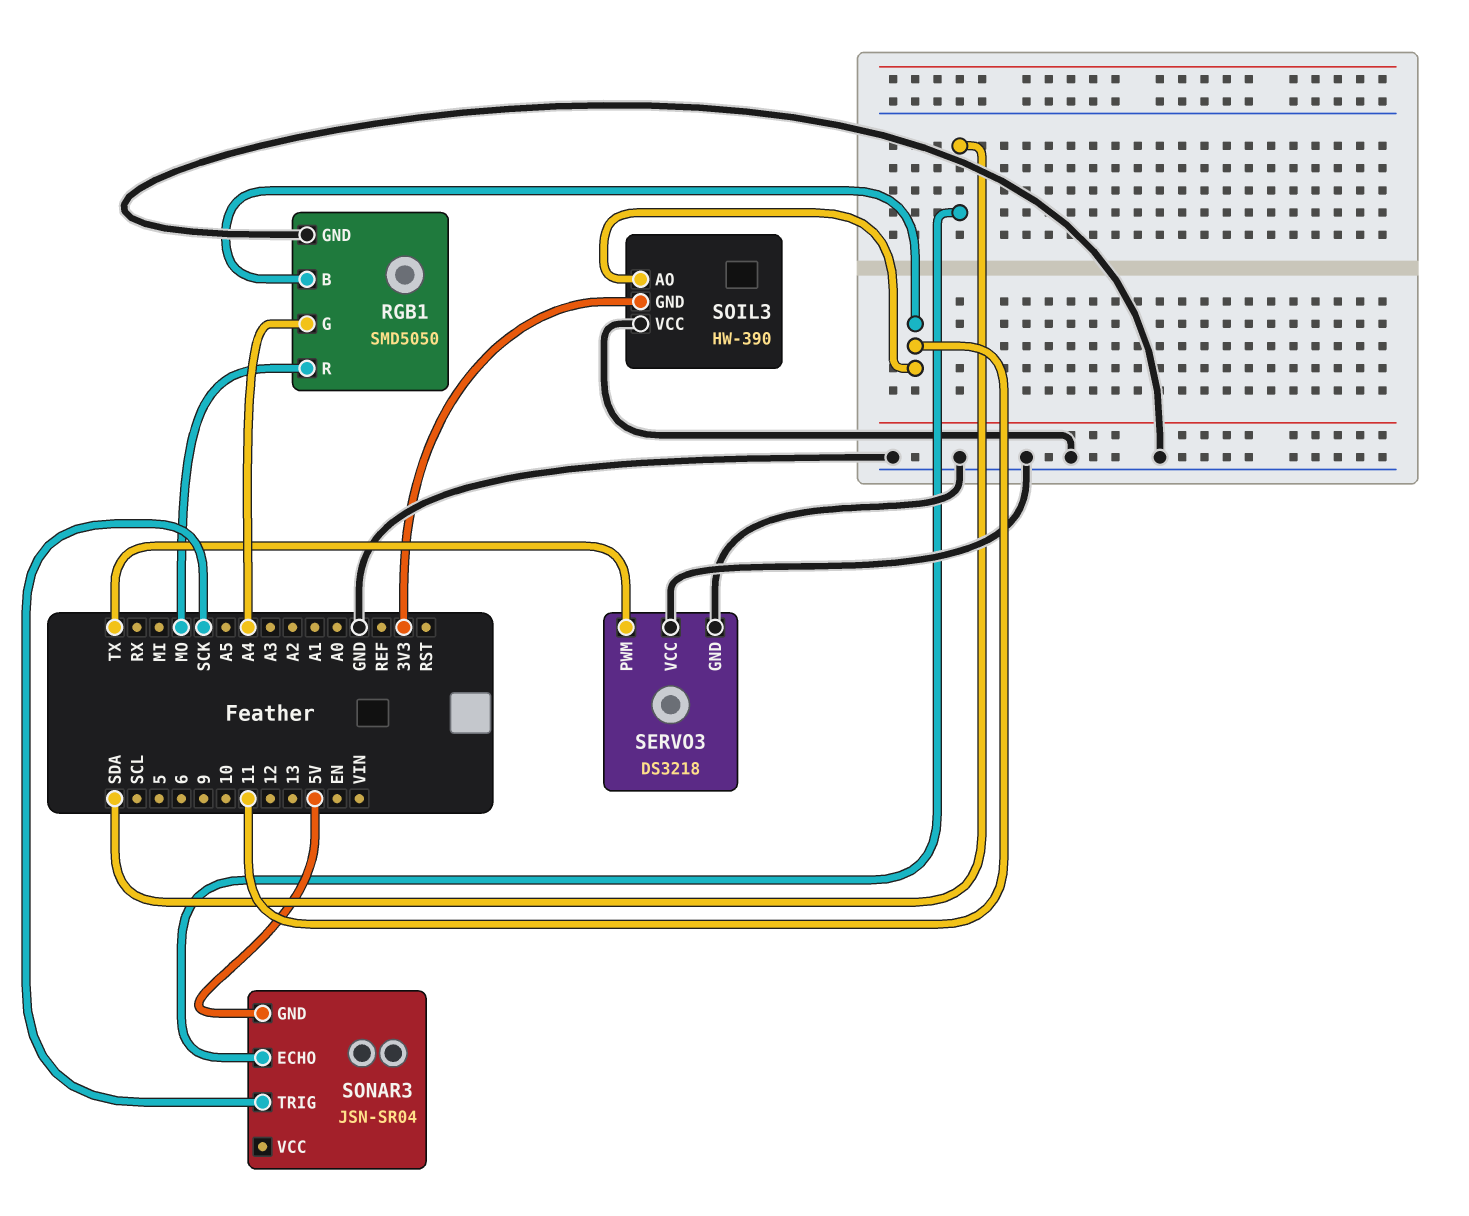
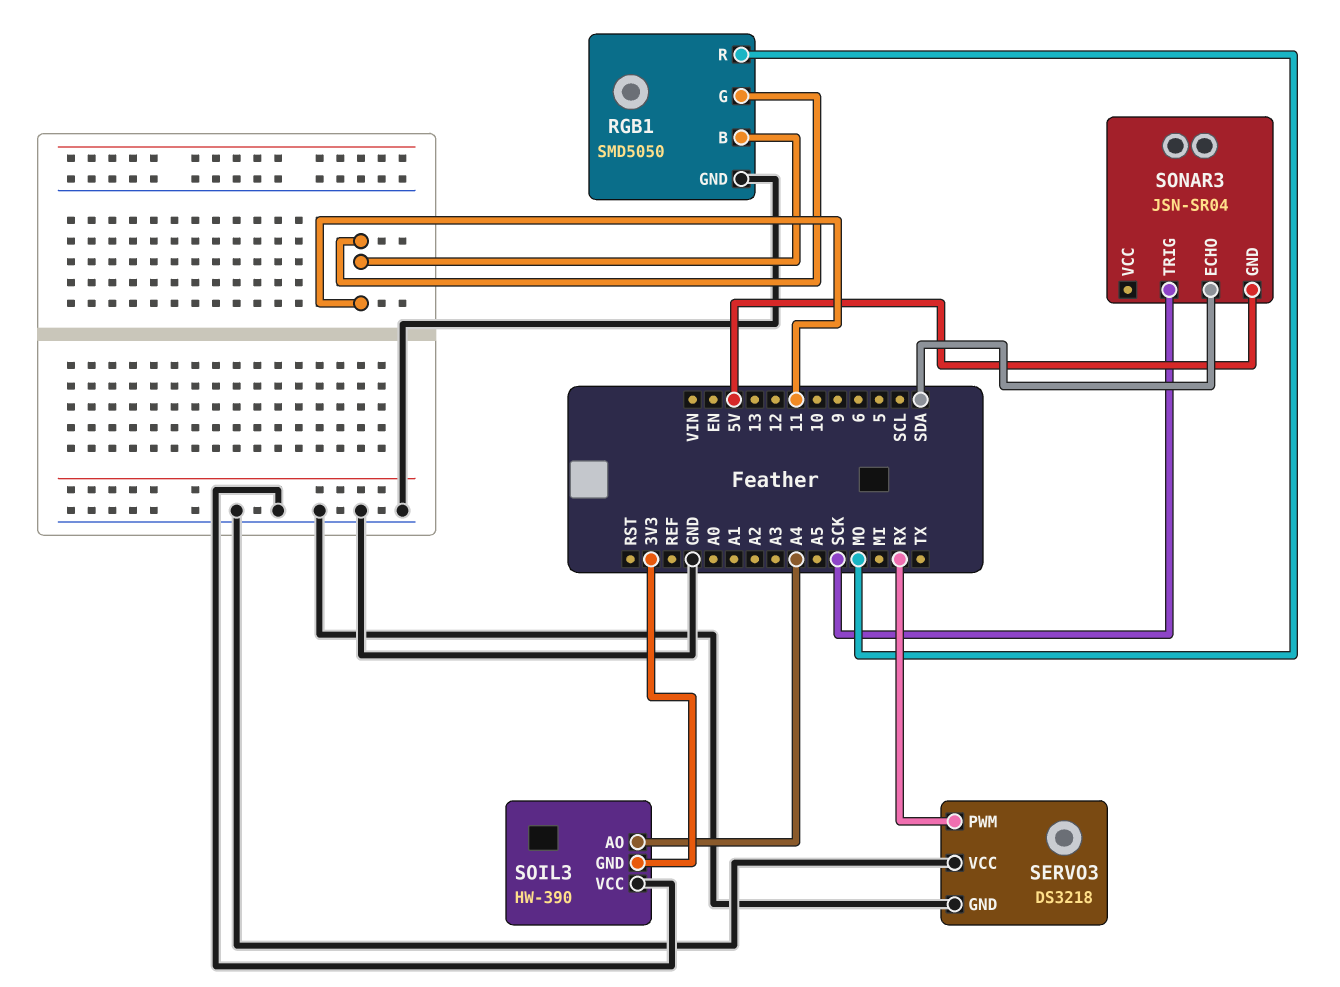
RGB1 pin G: A4 -> 11
SERVO3 pin PWM: TX -> RX
SOIL3 pin AO: 11 -> A4

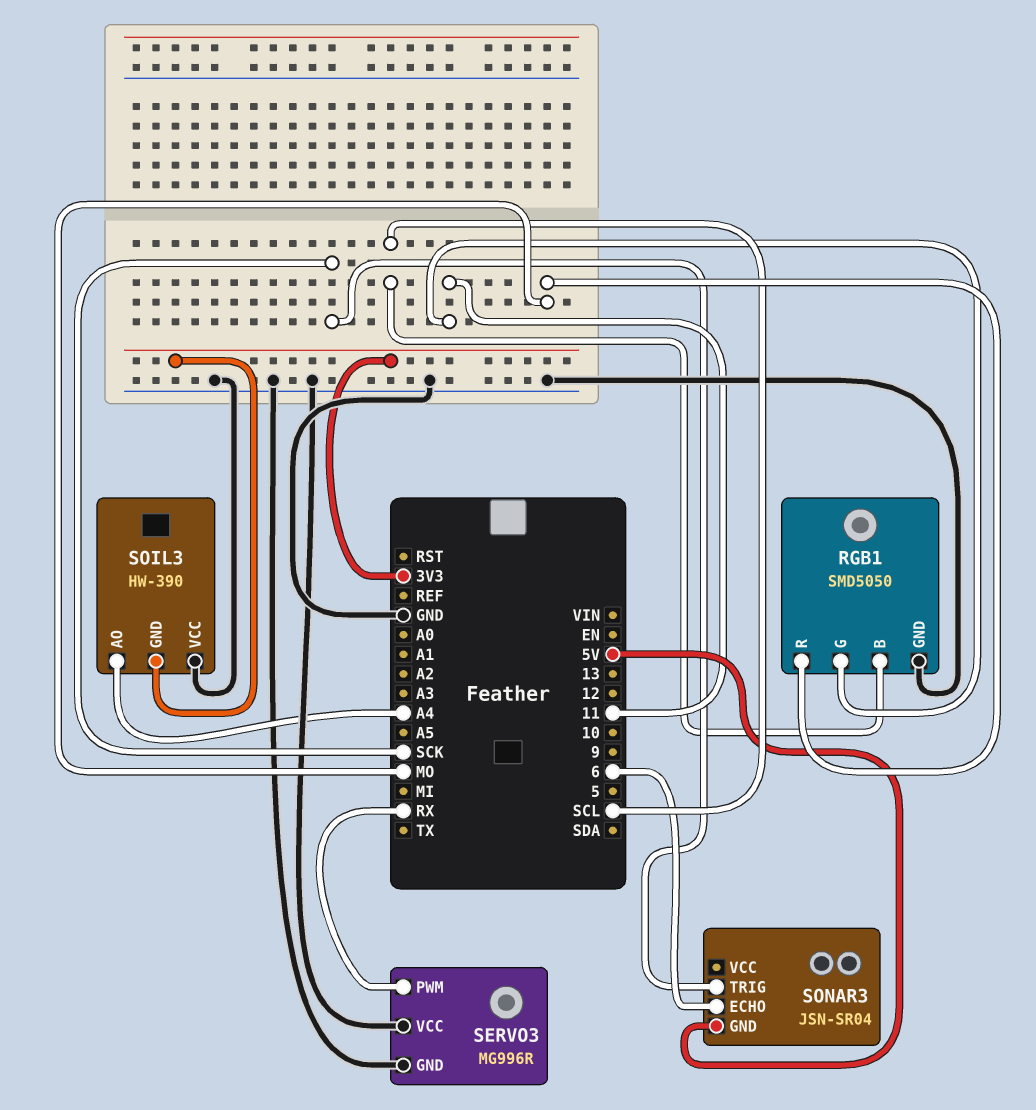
RGB1 pin B: 11 -> SCL
SERVO3: DS3218 -> MG996R
SONAR3 pin ECHO: SDA -> 6

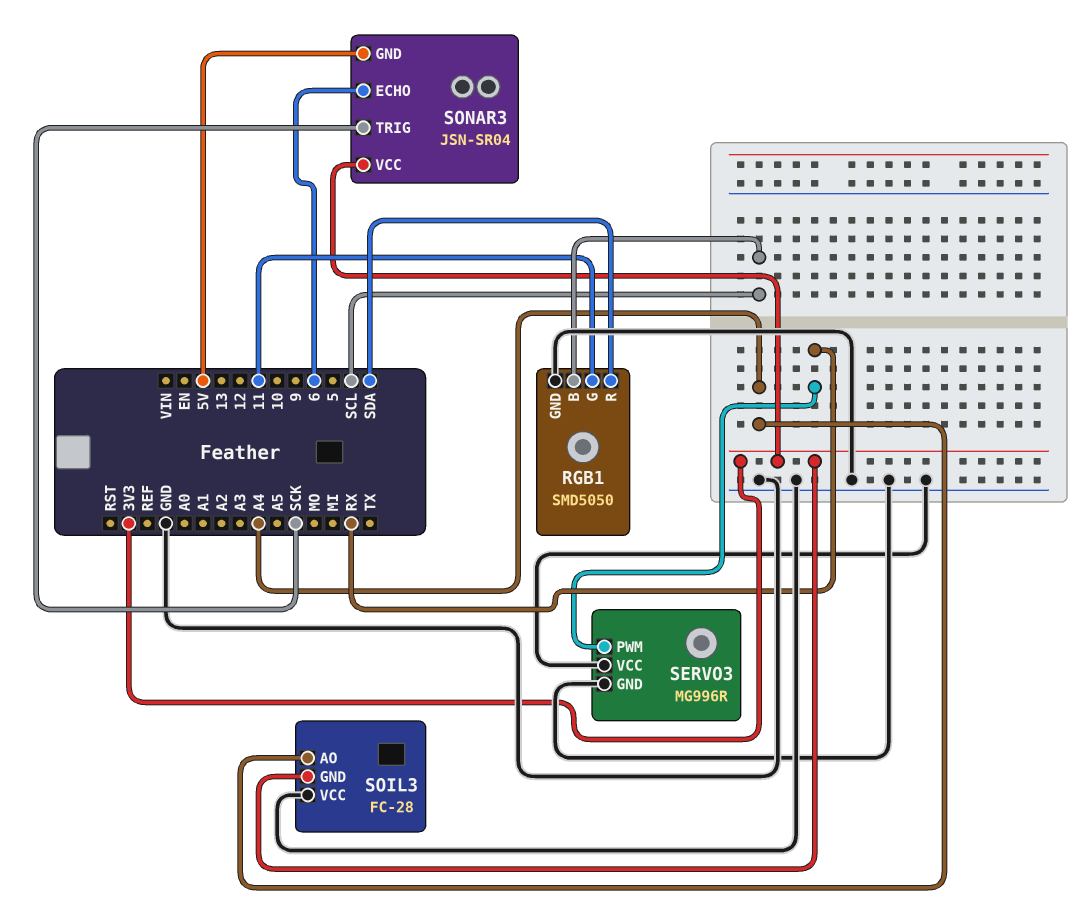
RGB1 pin R: MO -> SDA
SOIL3: HW-390 -> FC-28
SONAR3 pin VCC: none -> 3V3

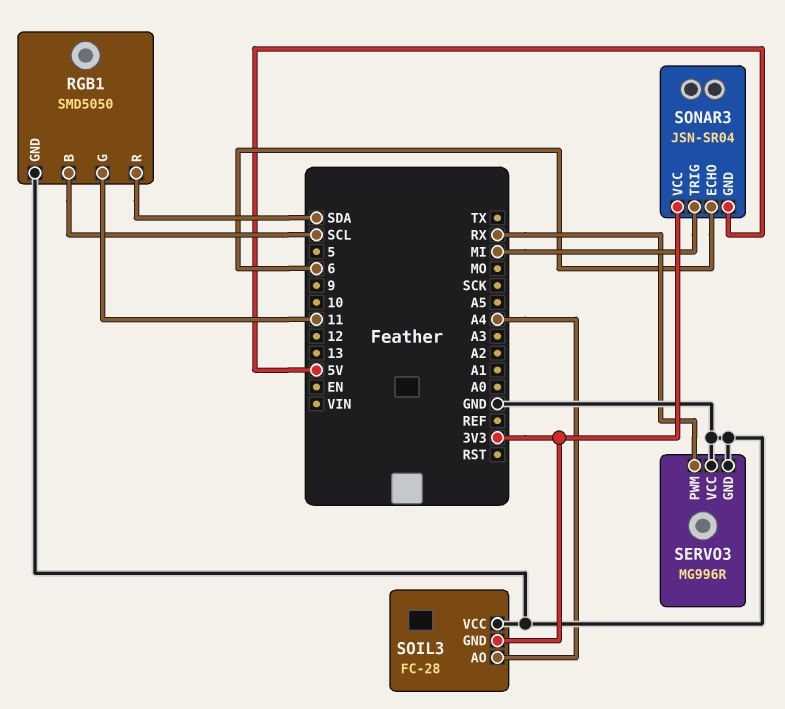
SONAR3 pin TRIG: SCK -> MI

